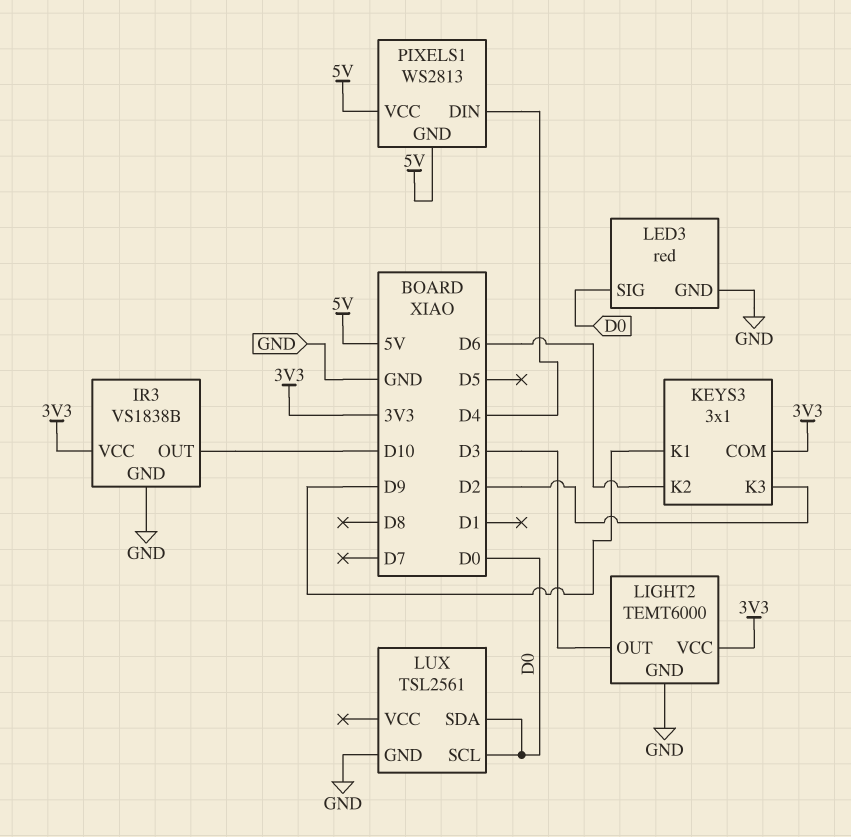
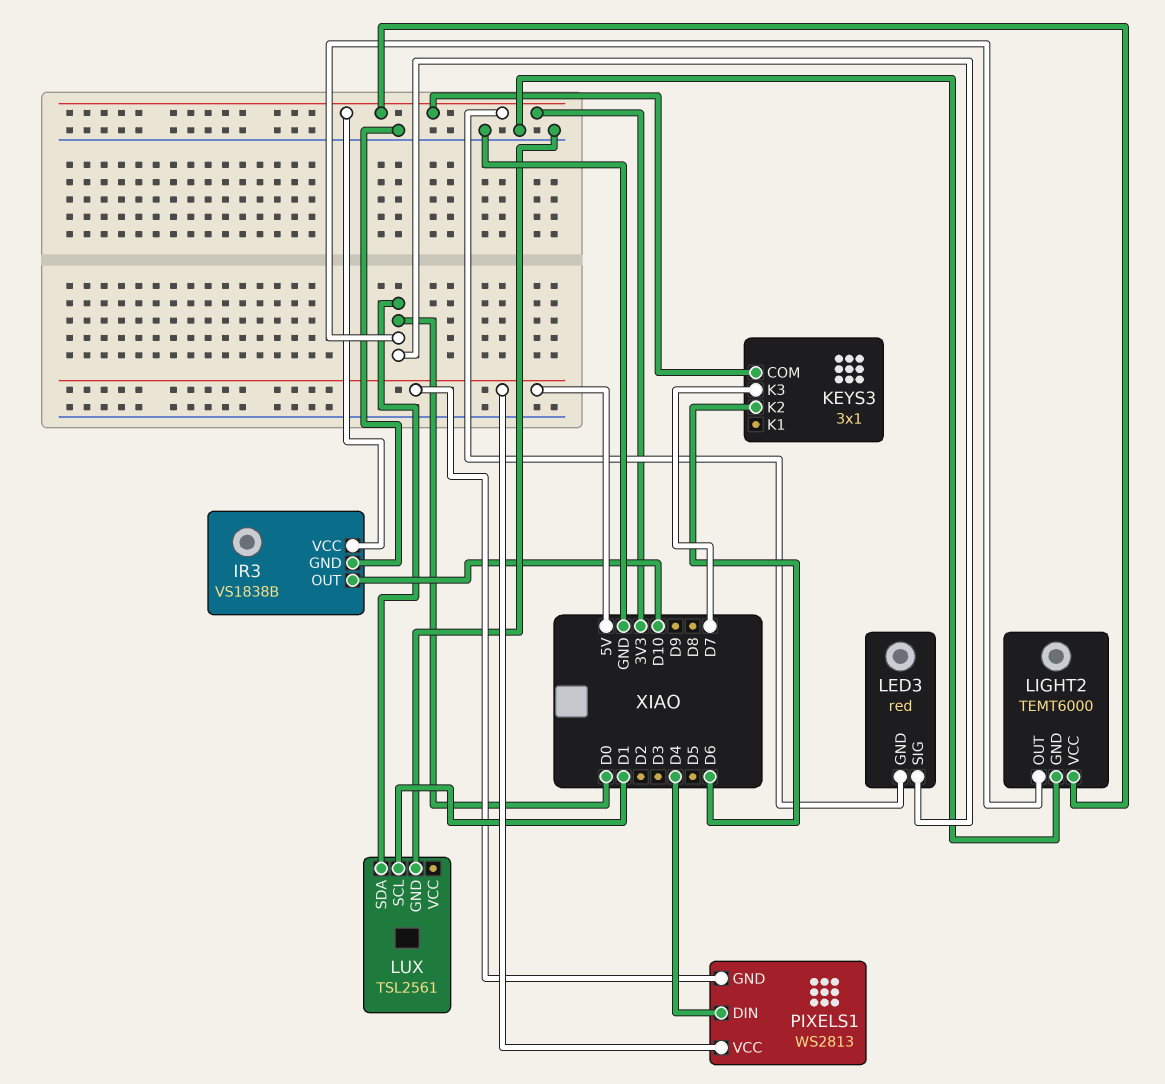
KEYS3 pin K1: D9 -> none
KEYS3 pin K3: D2 -> D7
LED3 pin GND: GND -> 3V3
LIGHT2 pin OUT: D3 -> D0
LUX pin SCL: D0 -> D1

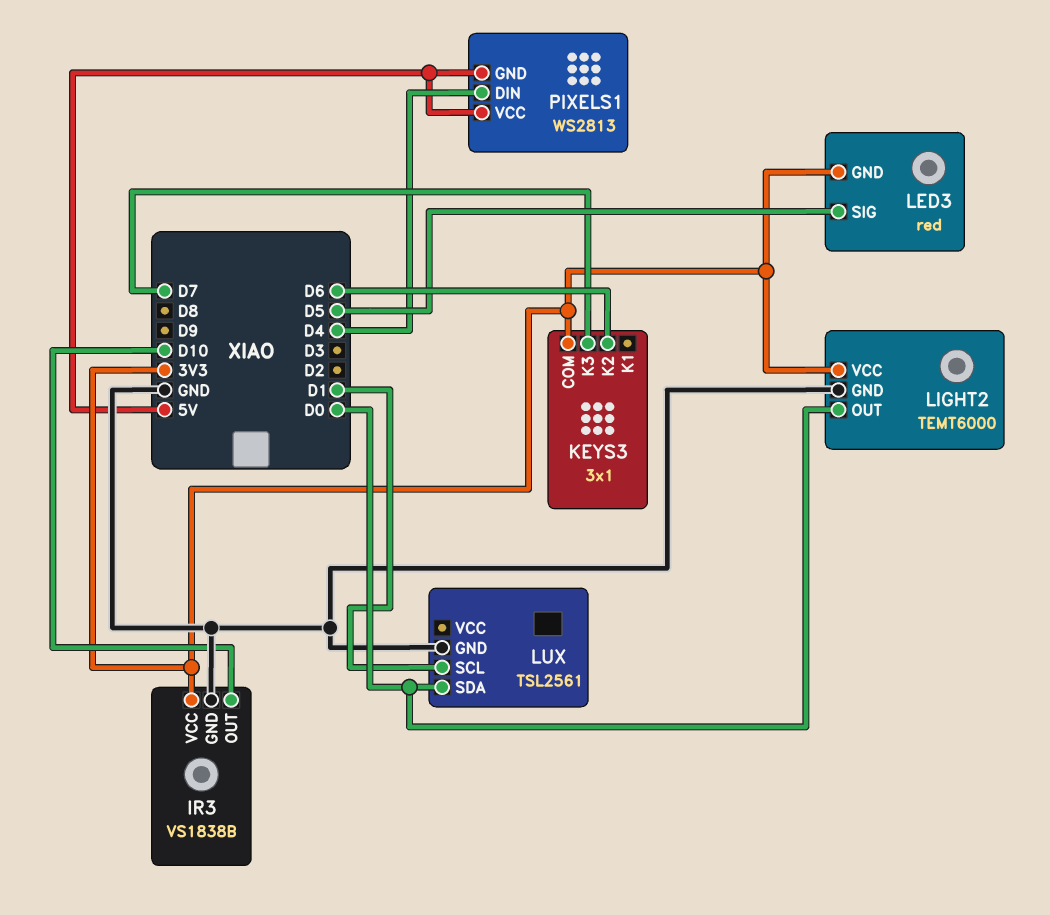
LED3 pin SIG: D0 -> D5

